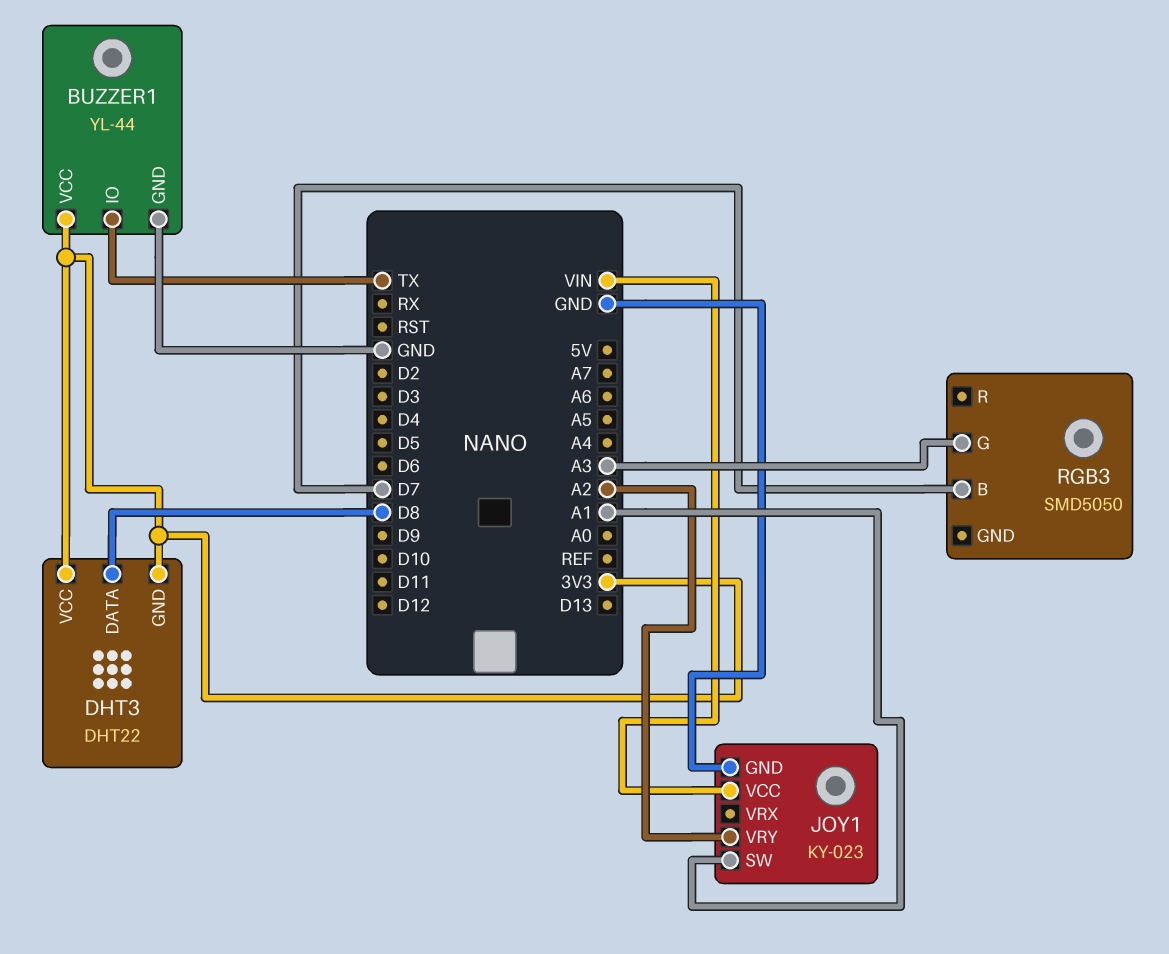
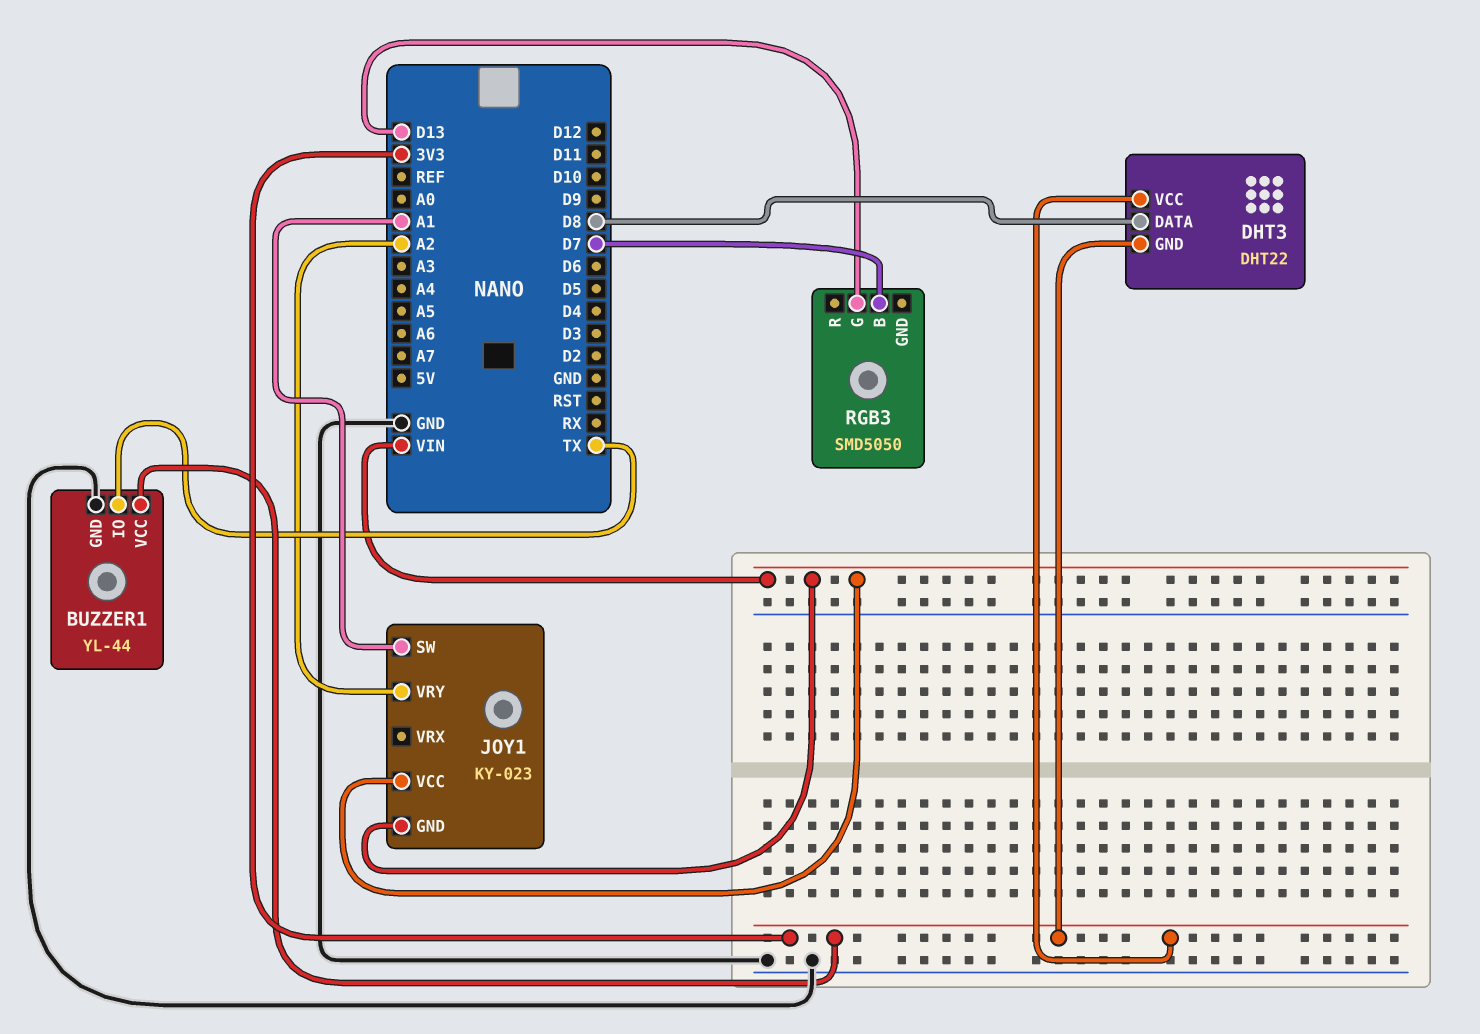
JOY1 pin GND: GND -> VIN
RGB3 pin G: A3 -> D13

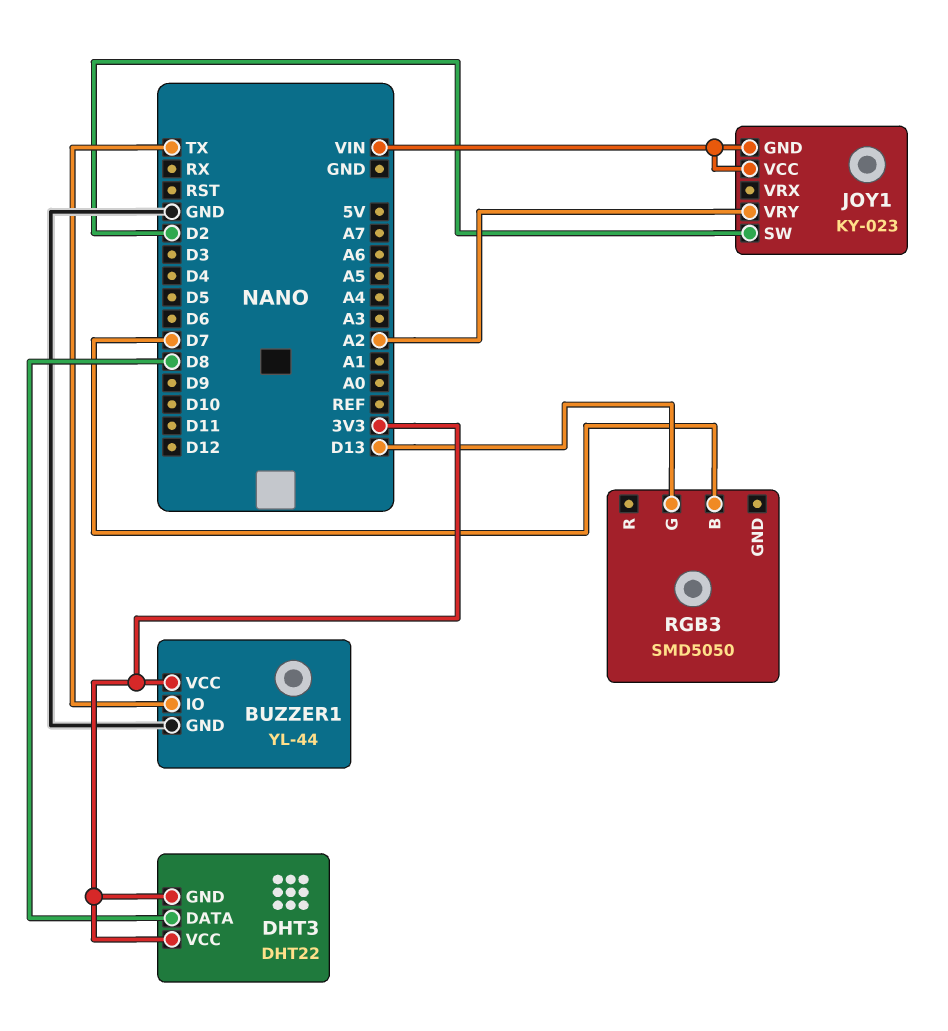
JOY1 pin SW: A1 -> D2

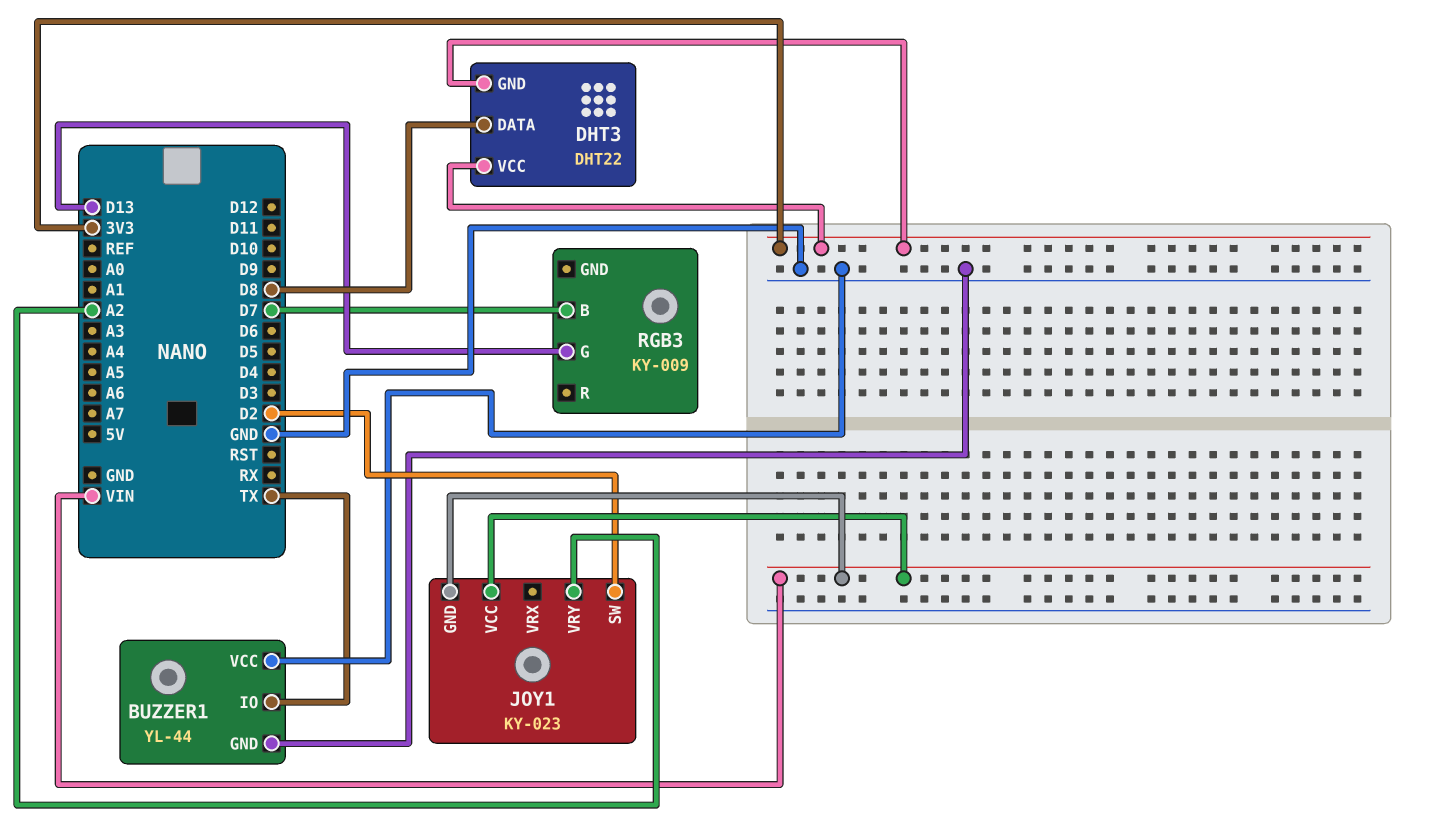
BUZZER1 pin VCC: 3V3 -> GND
RGB3: SMD5050 -> KY-009

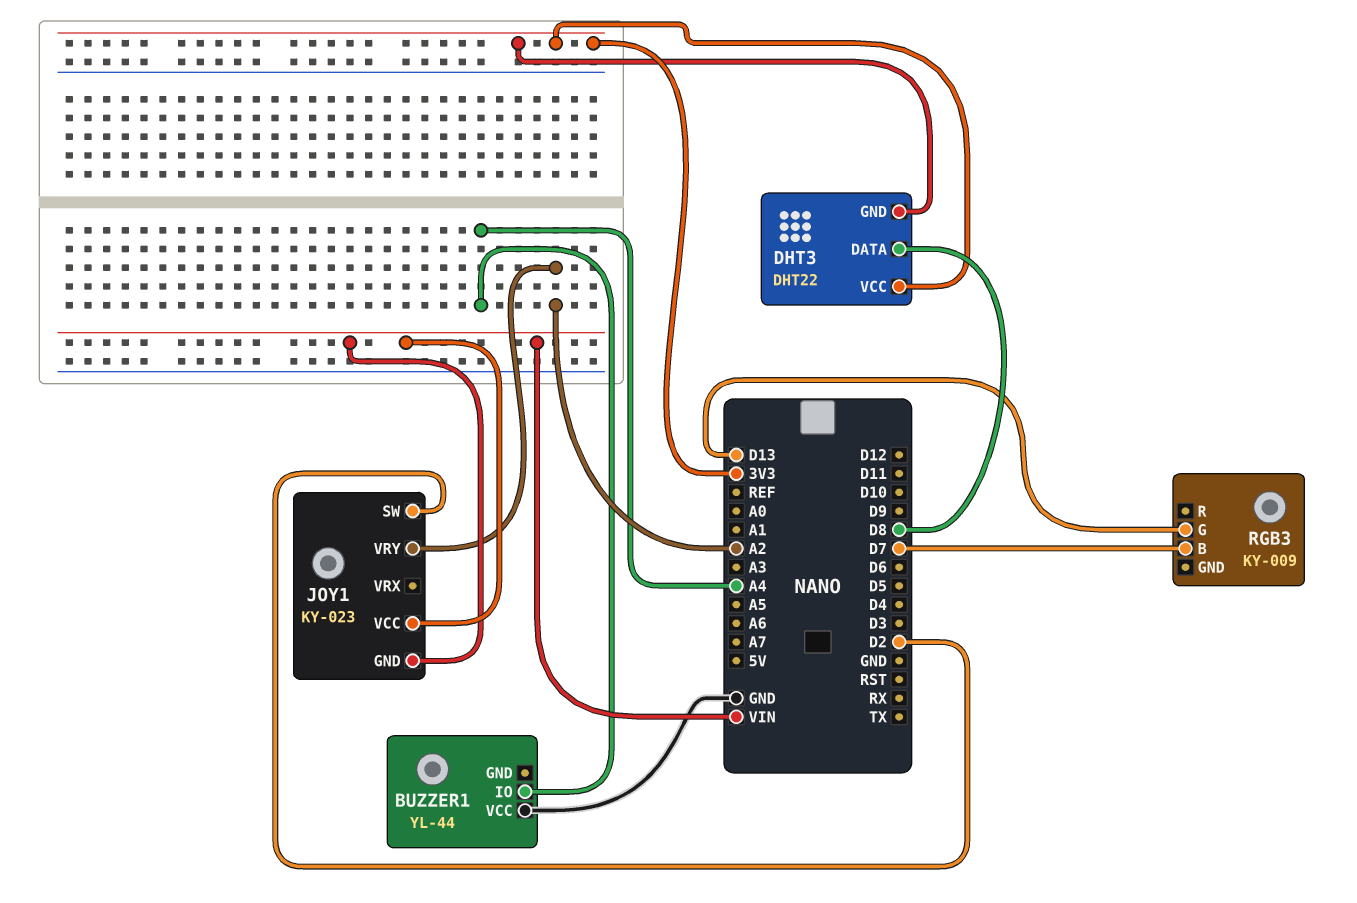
BUZZER1 pin GND: GND -> none
BUZZER1 pin IO: TX -> A4

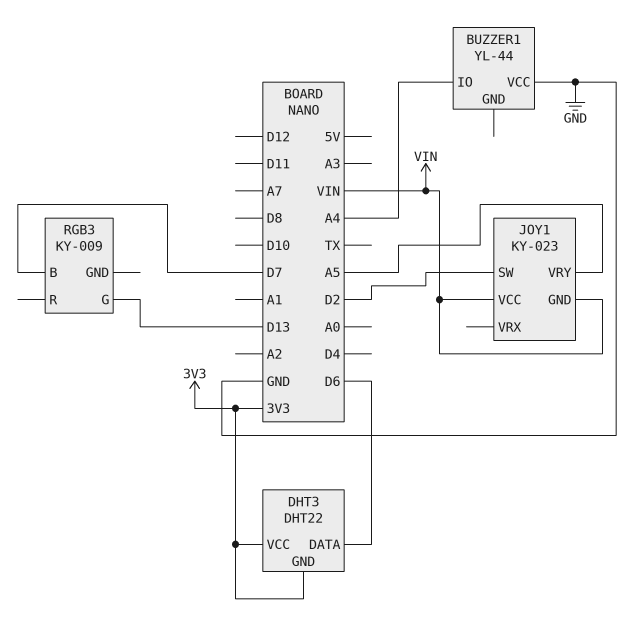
DHT3 pin DATA: D8 -> D6
JOY1 pin VRY: A2 -> A5

